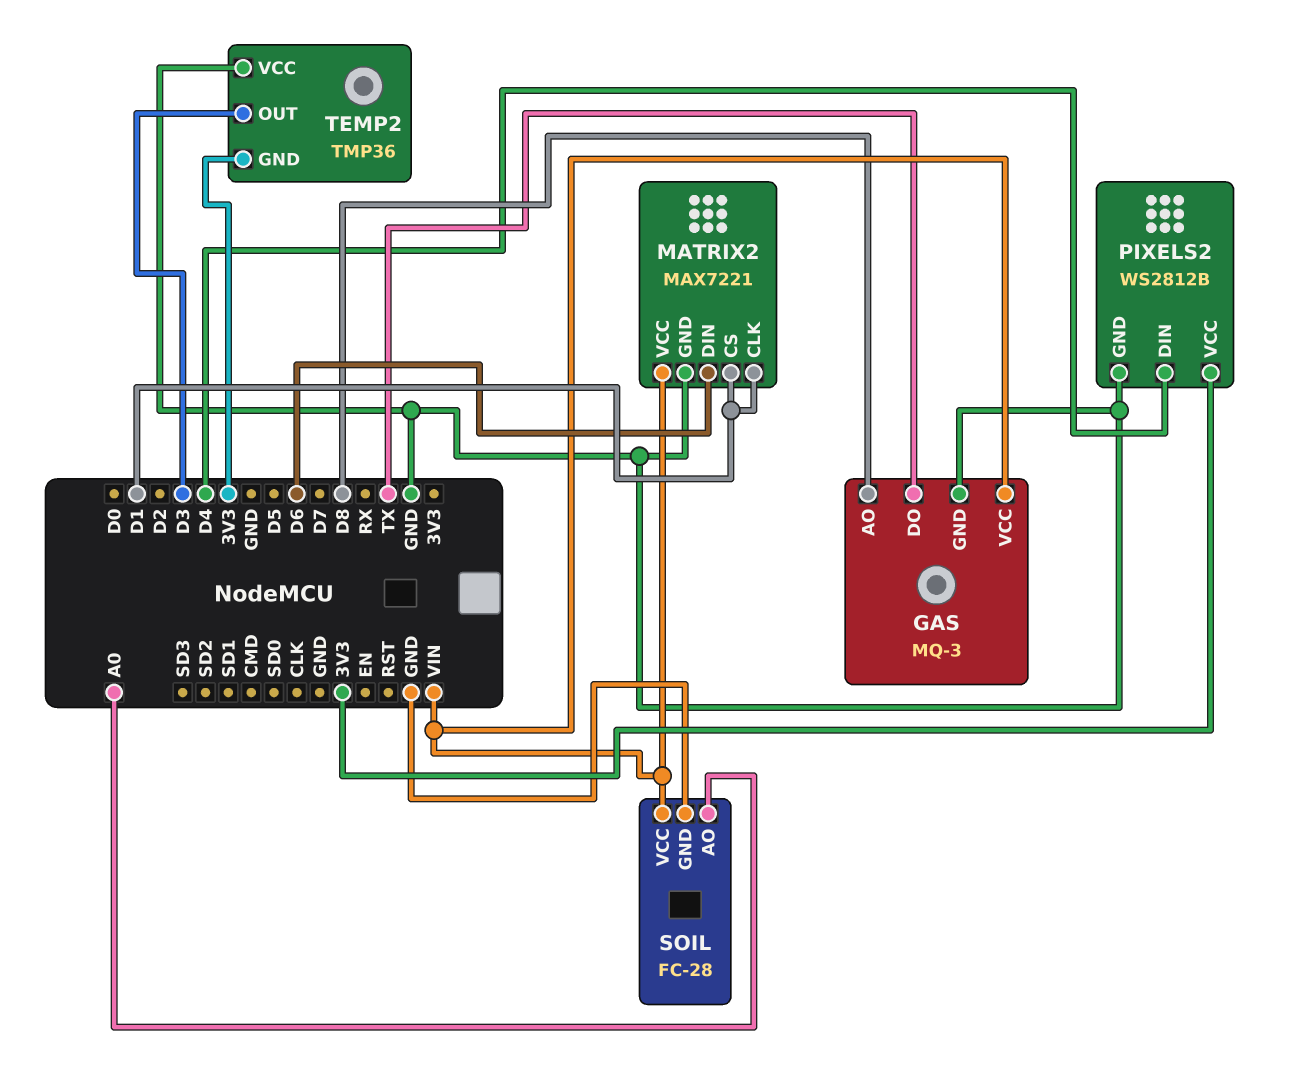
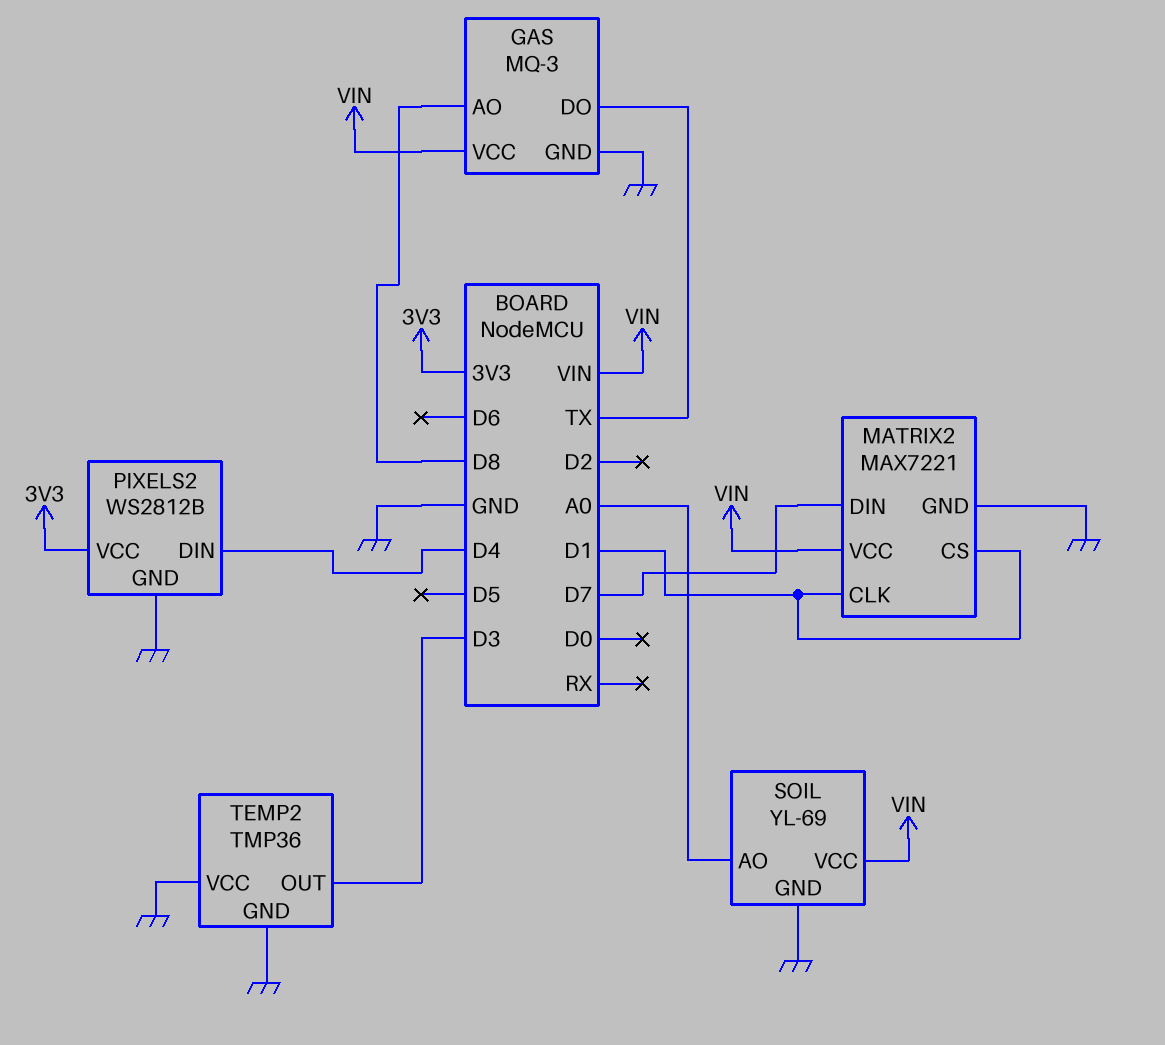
MATRIX2 pin DIN: D6 -> D7
SOIL: FC-28 -> YL-69
TEMP2 pin GND: 3V3 -> GND

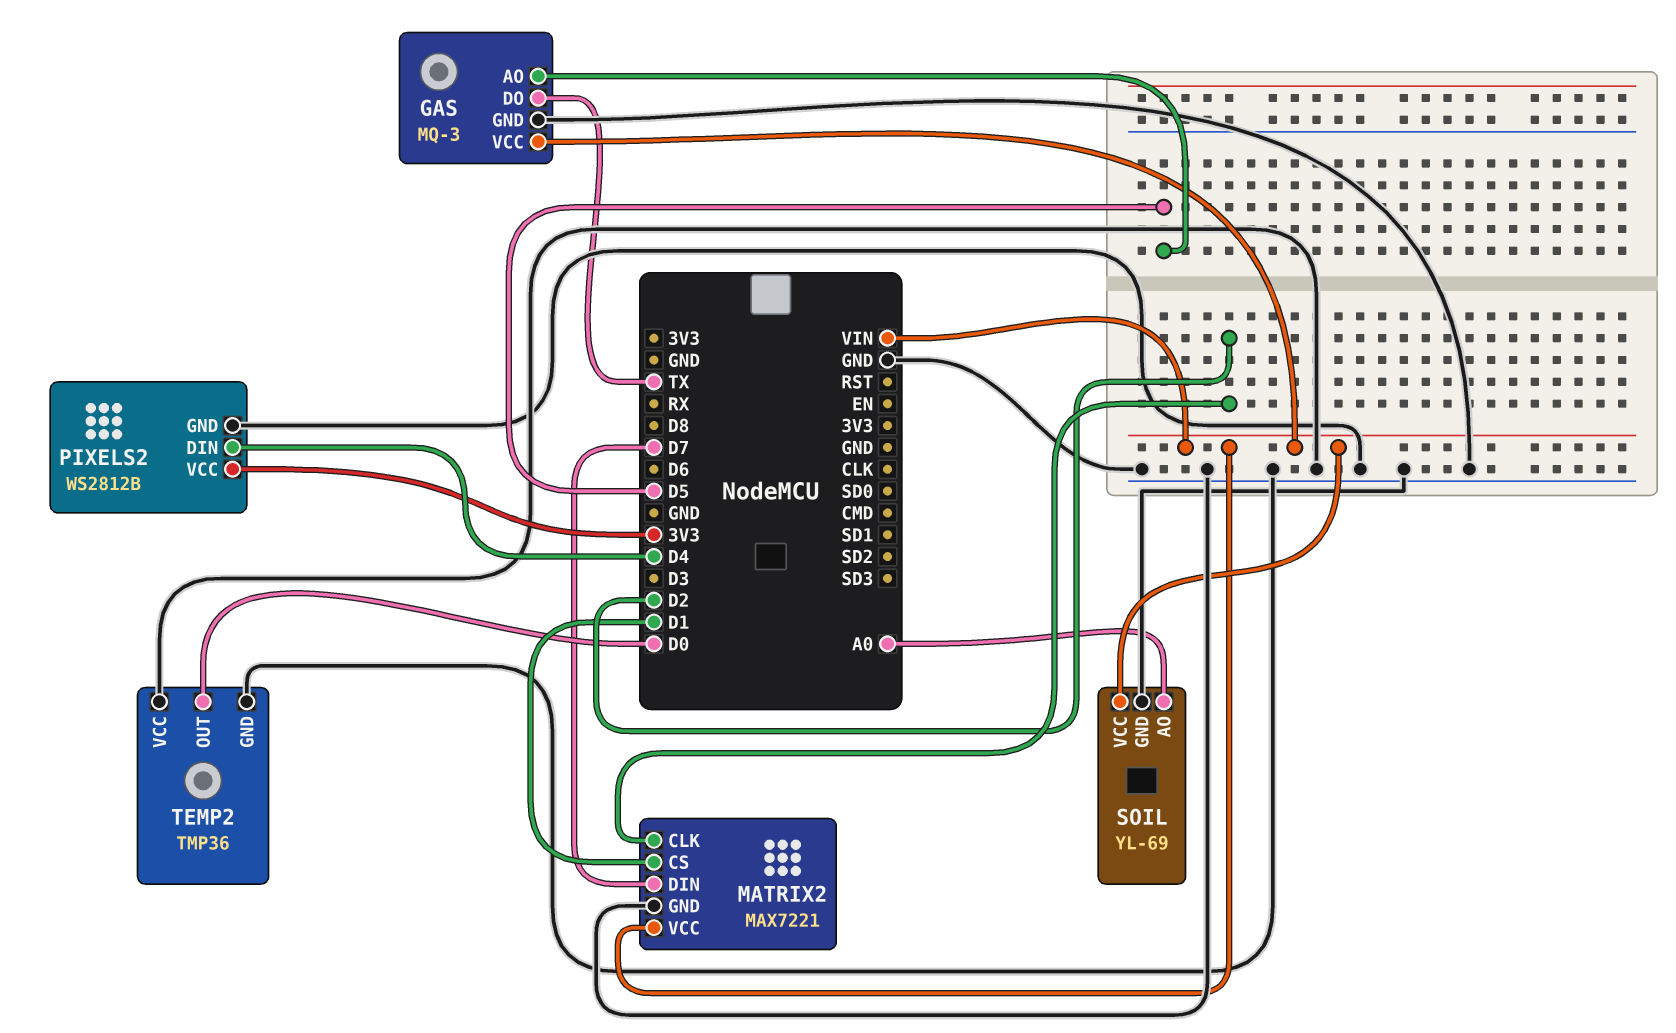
GAS pin AO: D8 -> D5
MATRIX2 pin CLK: D1 -> D2
TEMP2 pin OUT: D3 -> D0

